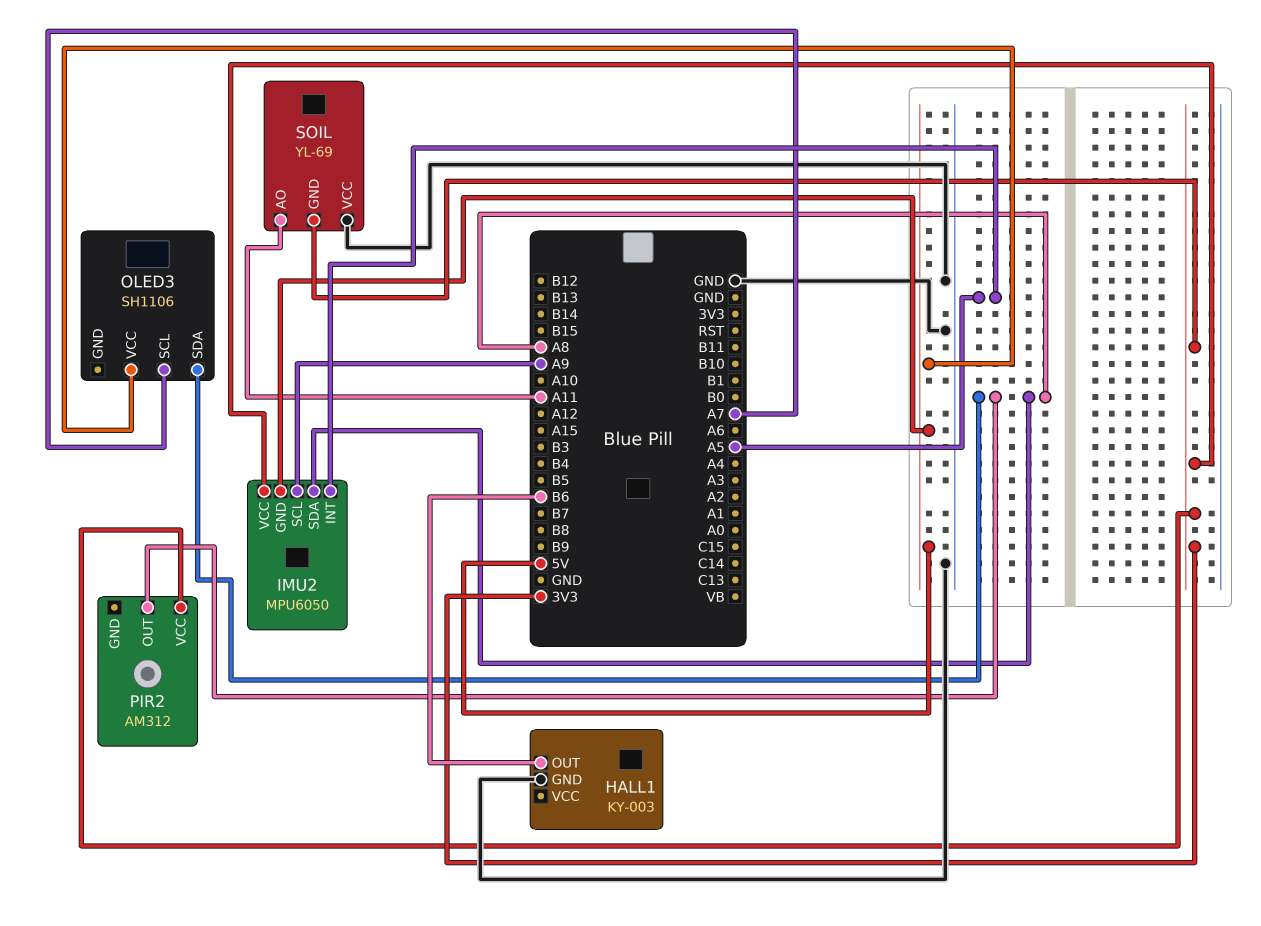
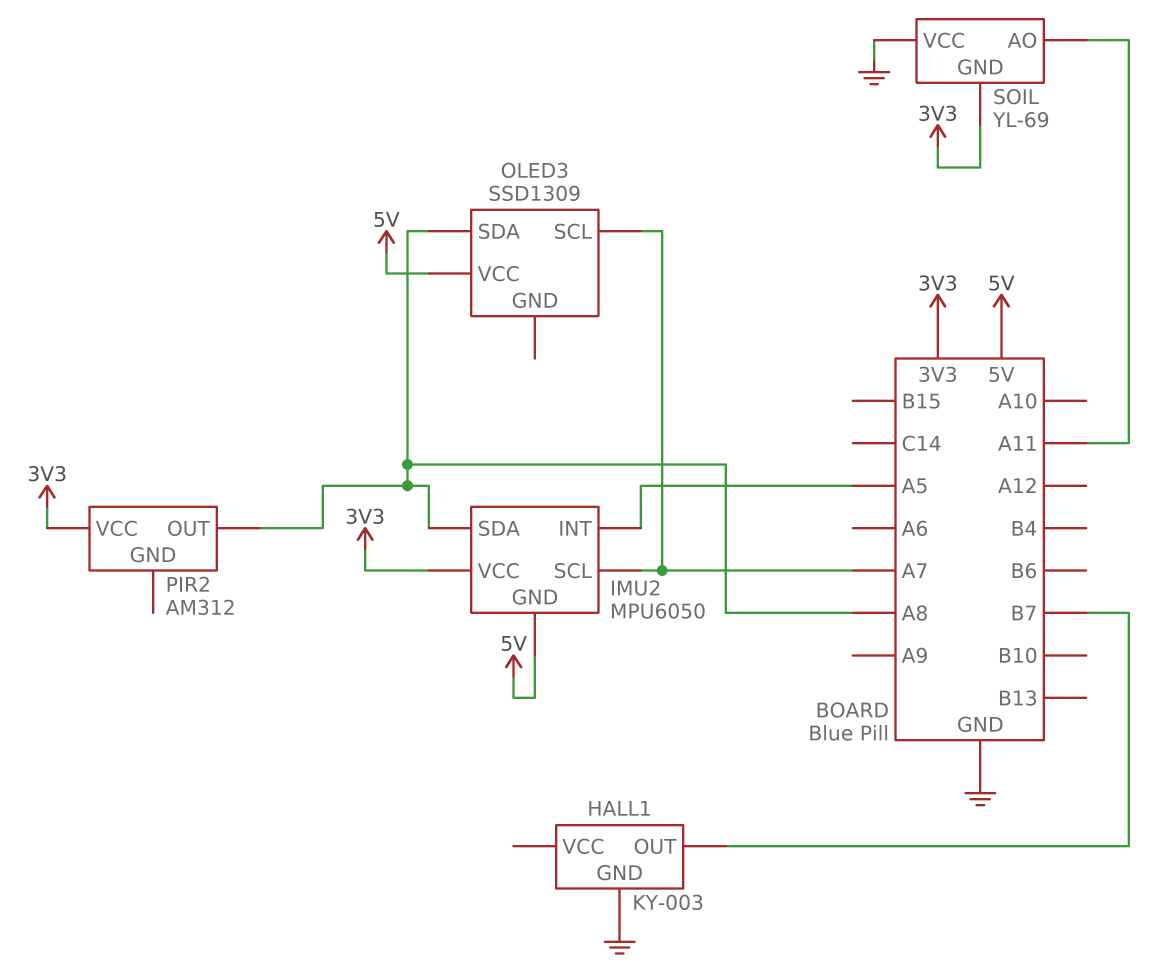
HALL1 pin OUT: B6 -> B7
IMU2 pin SCL: A9 -> A7
OLED3: SH1106 -> SSD1309

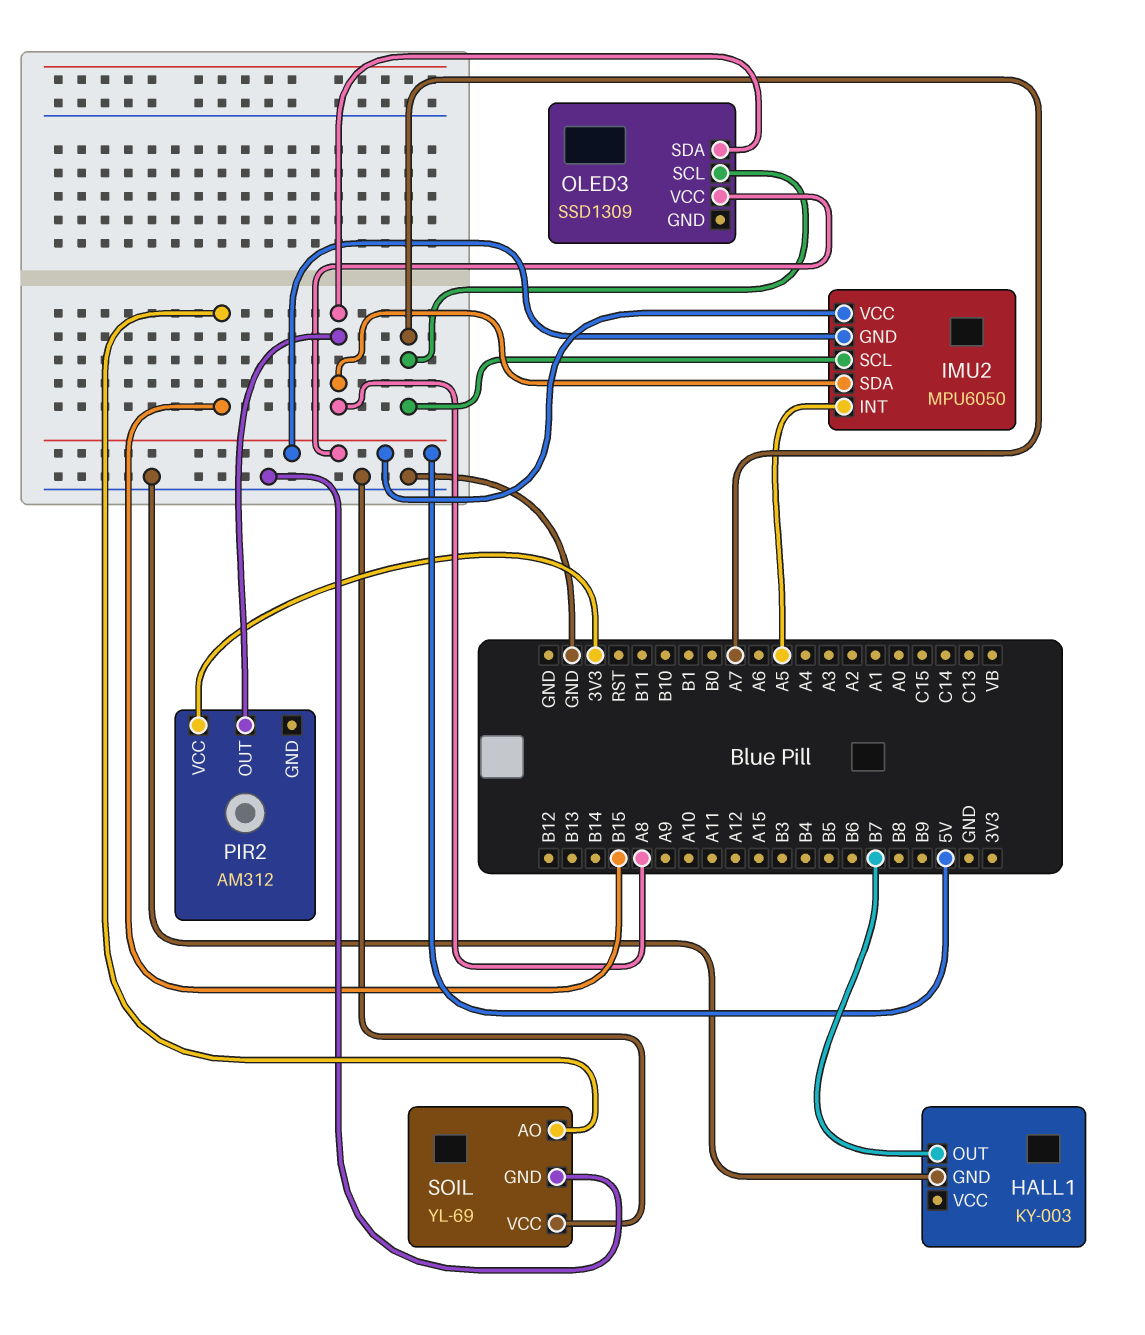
IMU2 pin VCC: 3V3 -> 5V
SOIL pin AO: A11 -> B15
SOIL pin GND: 3V3 -> GND

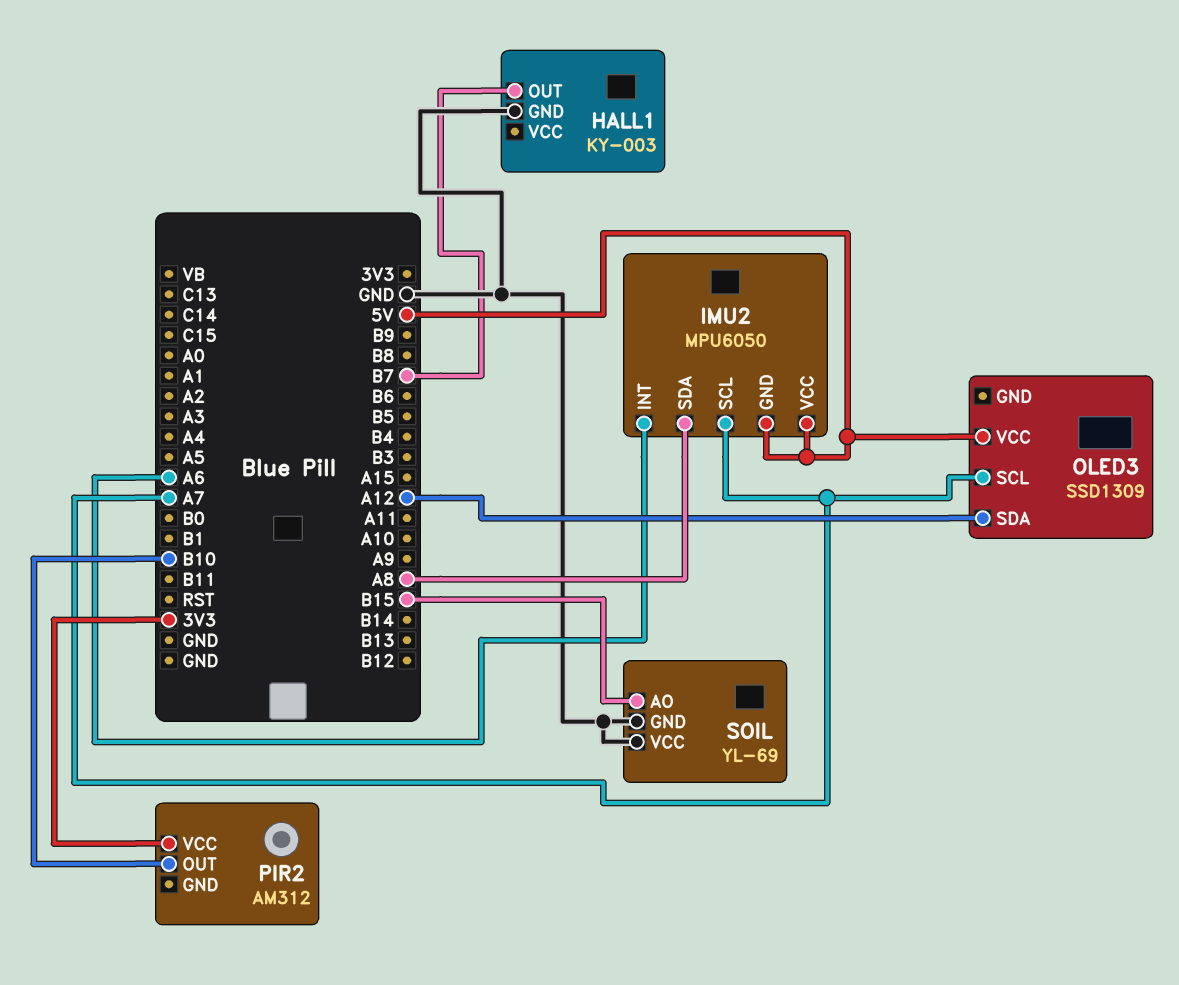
IMU2 pin INT: A5 -> A6
OLED3 pin SDA: A8 -> A12
PIR2 pin OUT: A8 -> B10

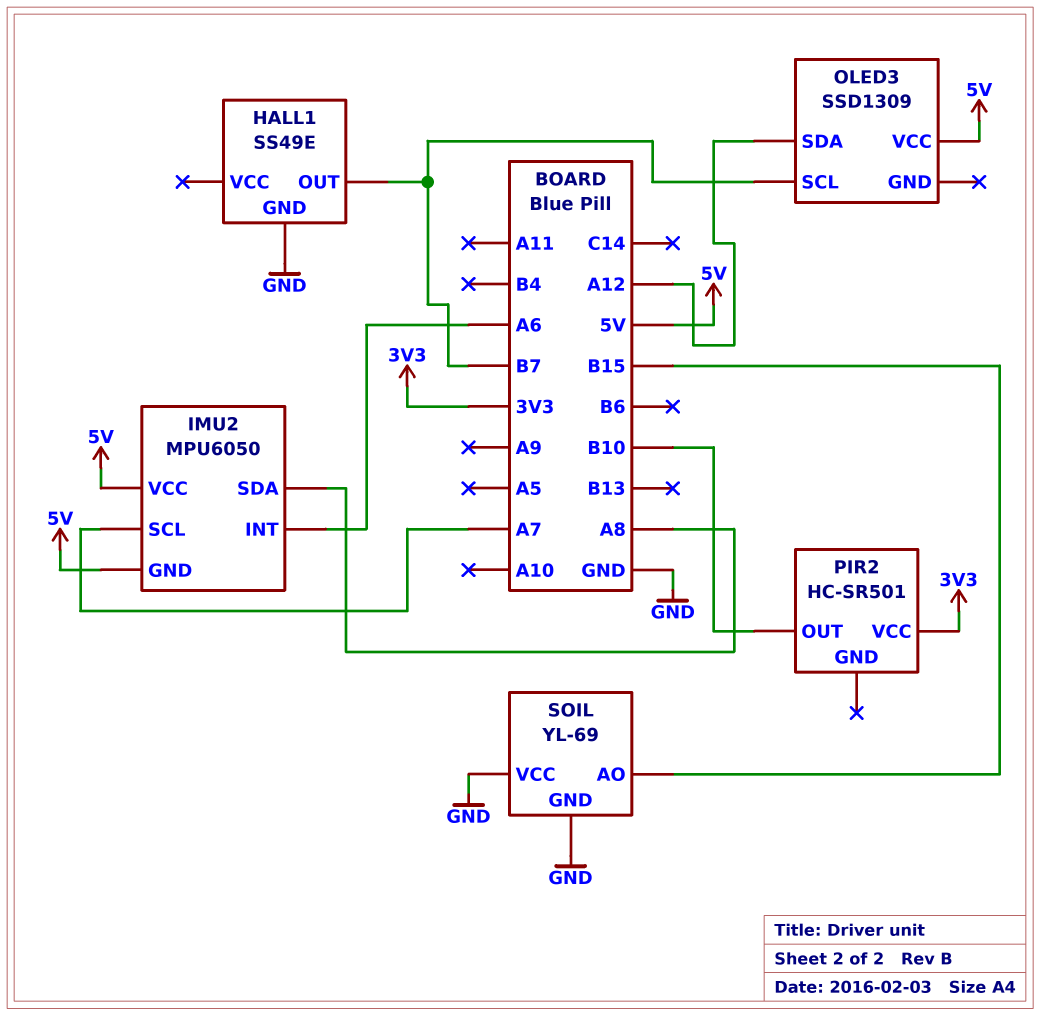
HALL1: KY-003 -> SS49E
OLED3 pin SCL: A7 -> B7
PIR2: AM312 -> HC-SR501

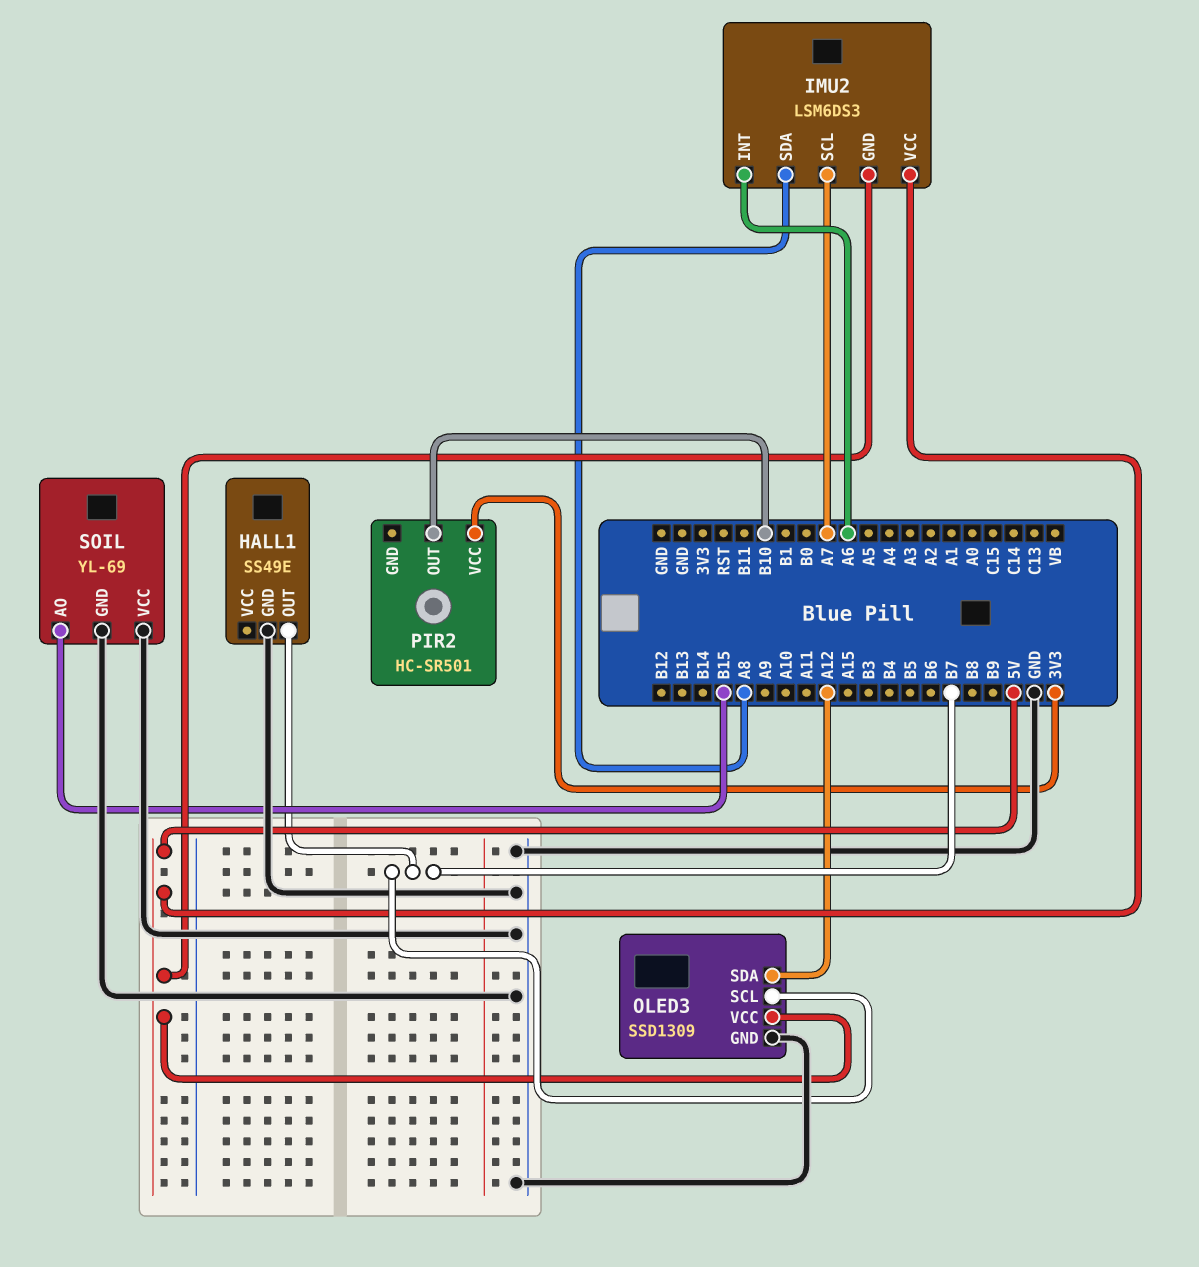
IMU2: MPU6050 -> LSM6DS3
OLED3 pin GND: none -> GND

